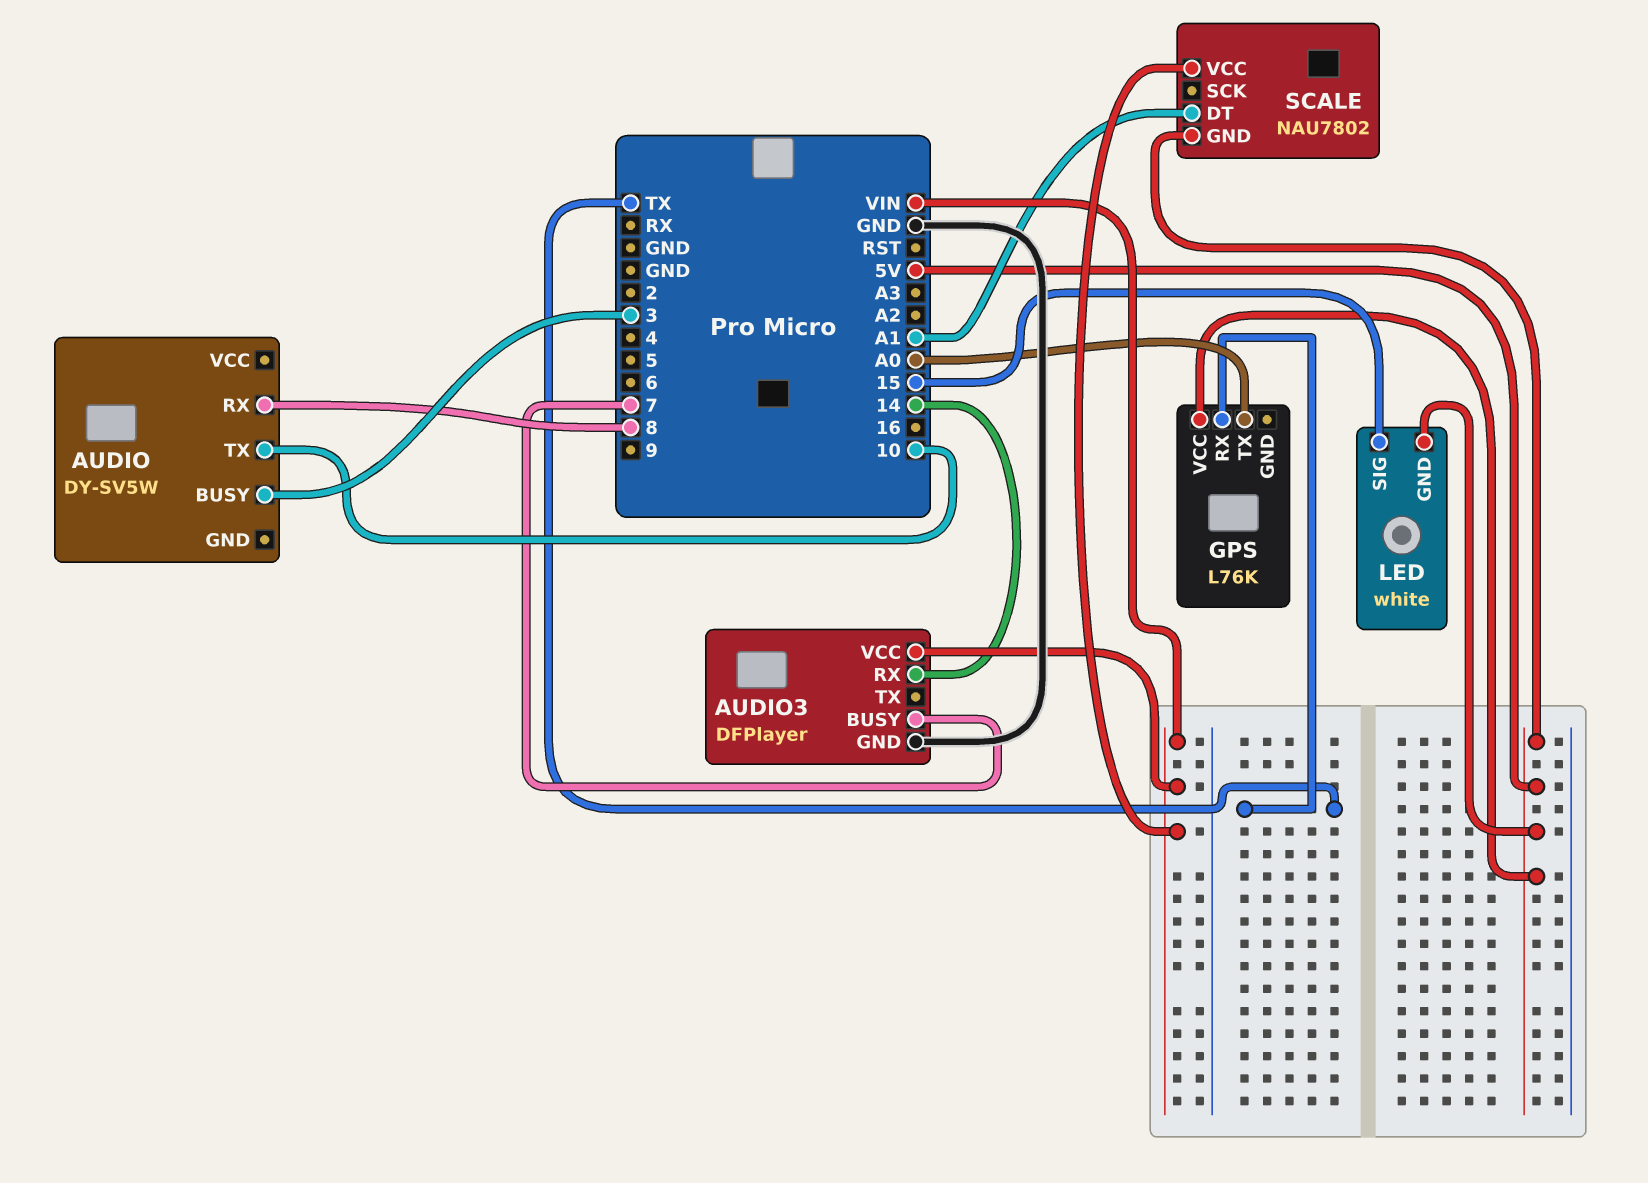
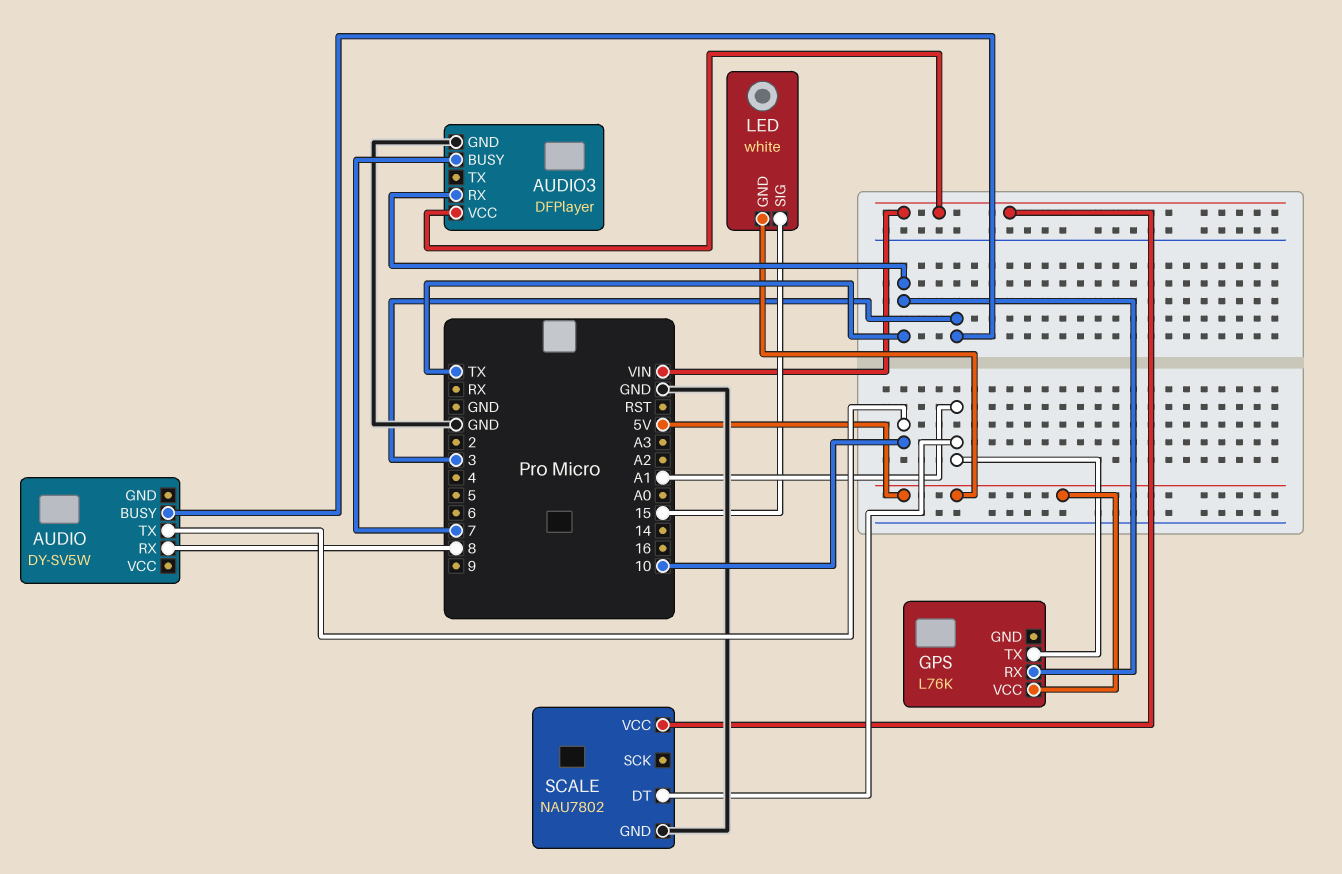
AUDIO3 pin RX: 14 -> TX
GPS pin TX: A0 -> A1
SCALE pin GND: 5V -> GND

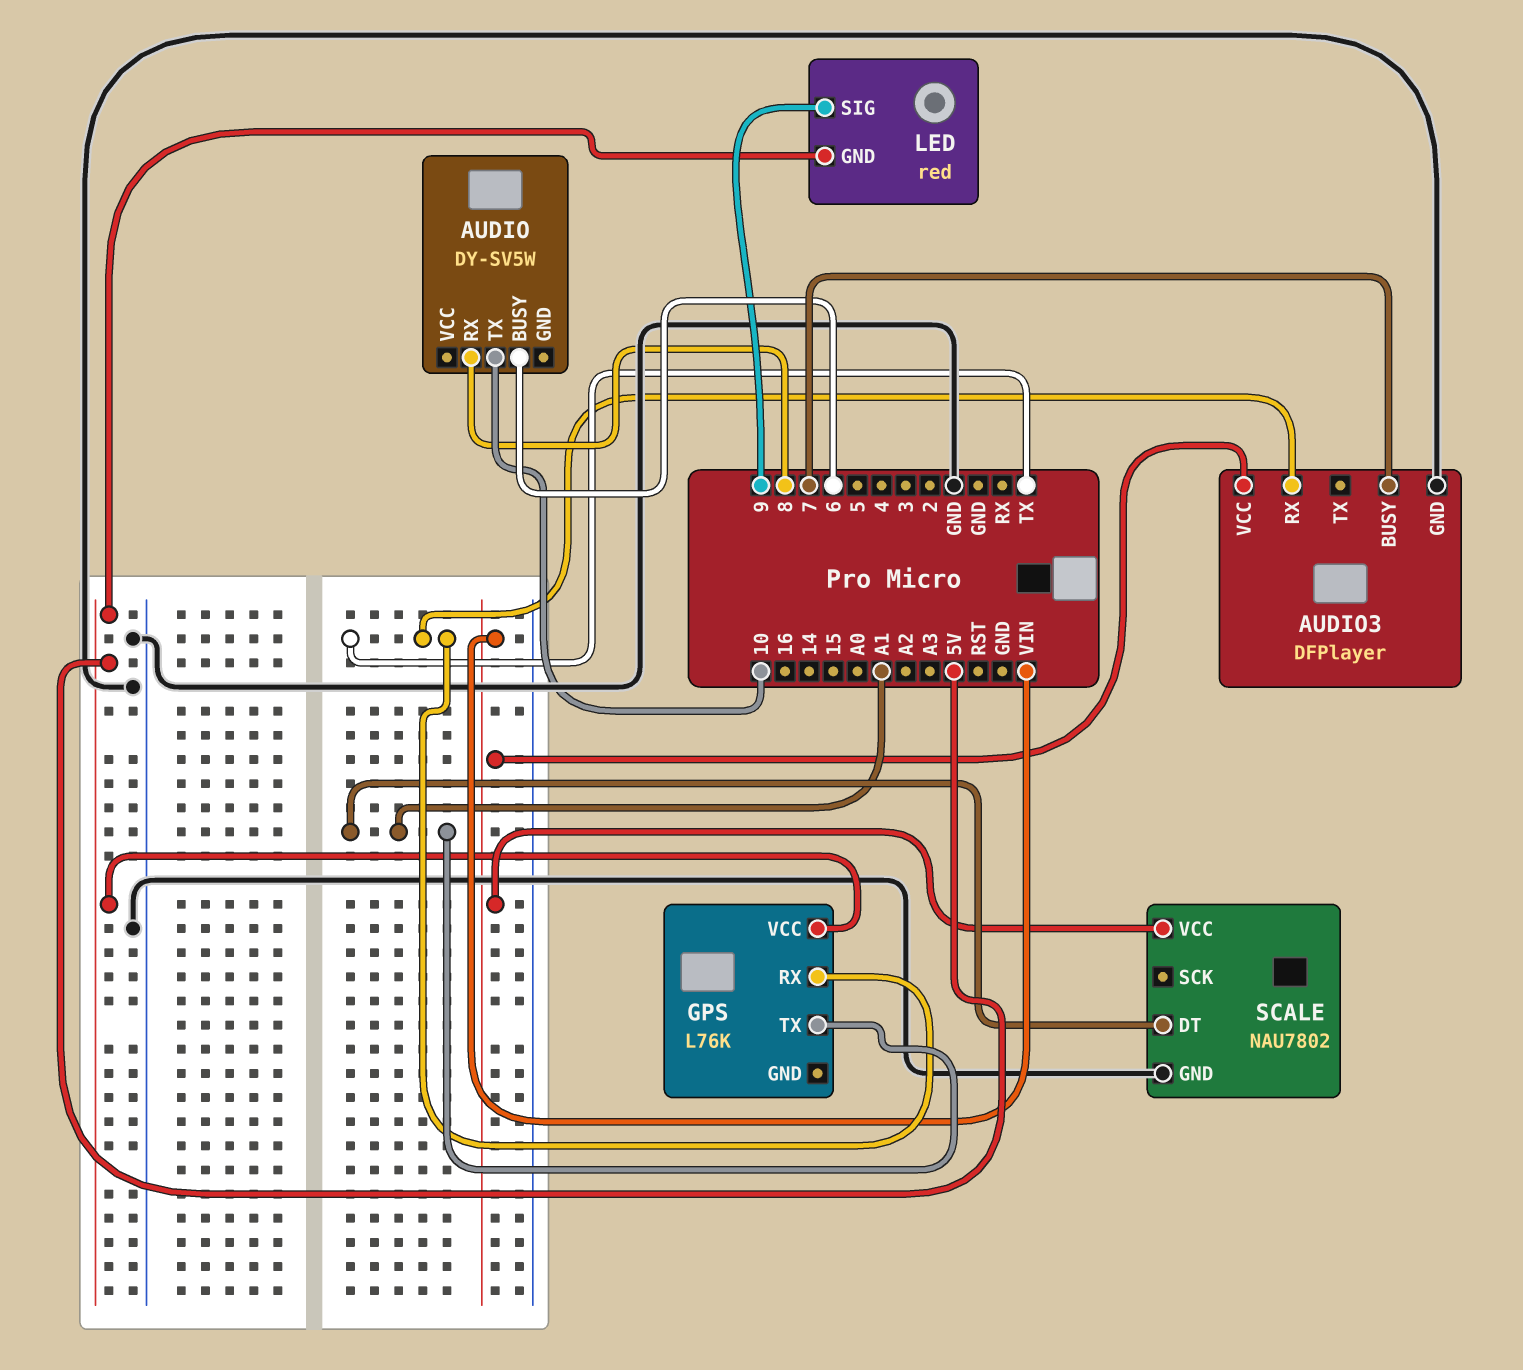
AUDIO pin BUSY: 3 -> 6
LED: white -> red
LED pin SIG: 15 -> 9

